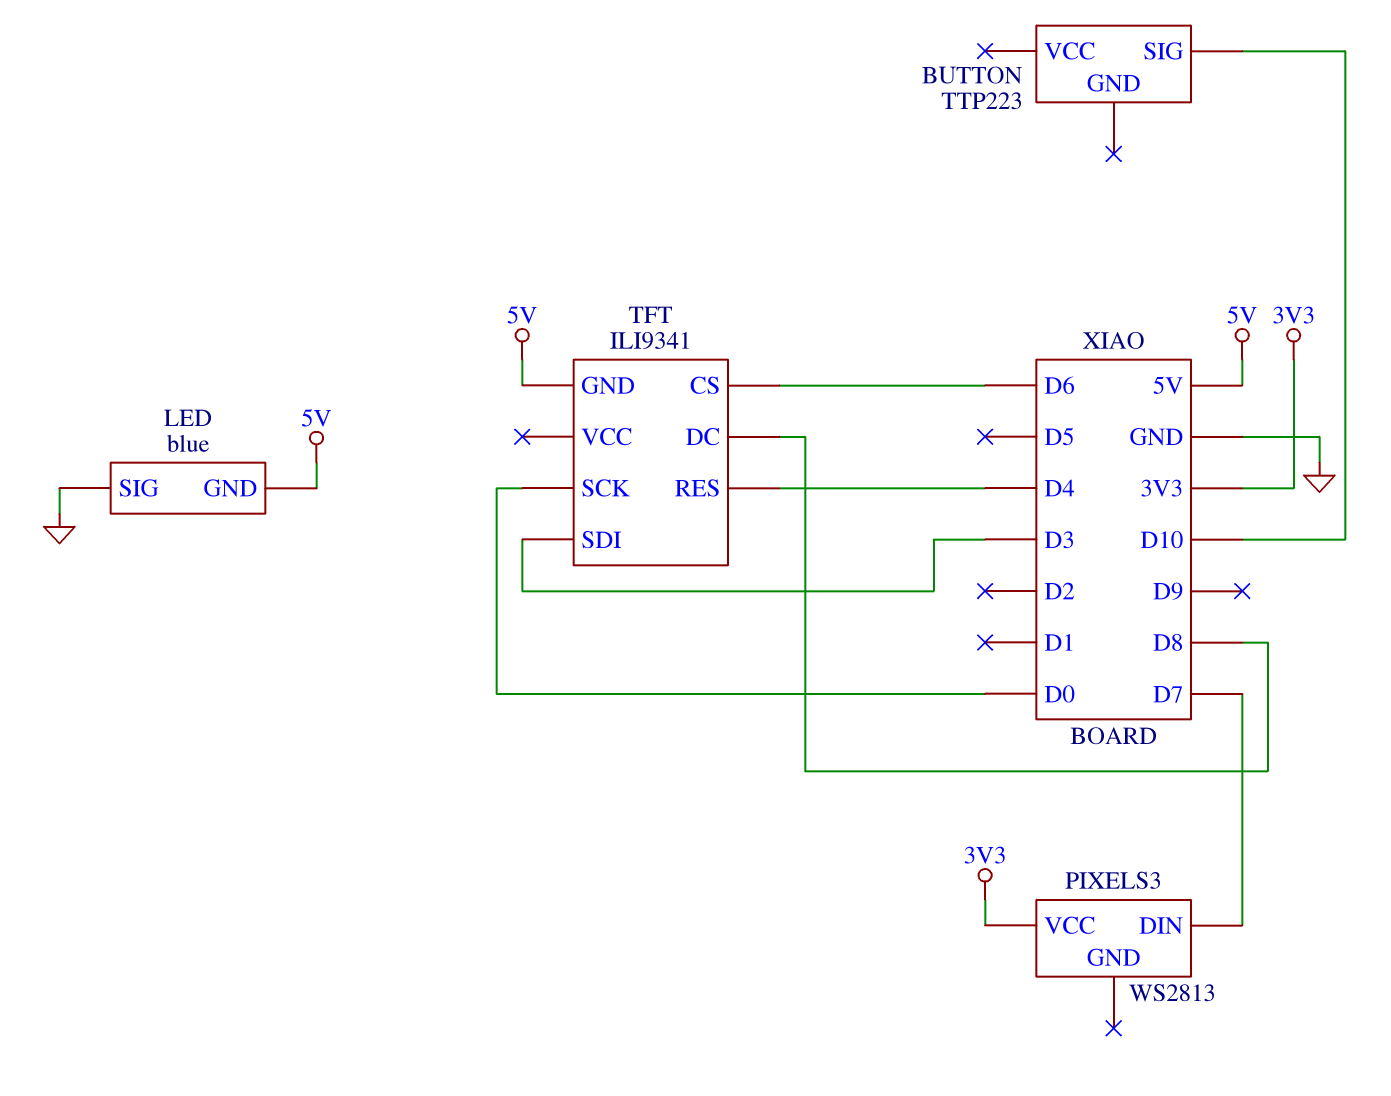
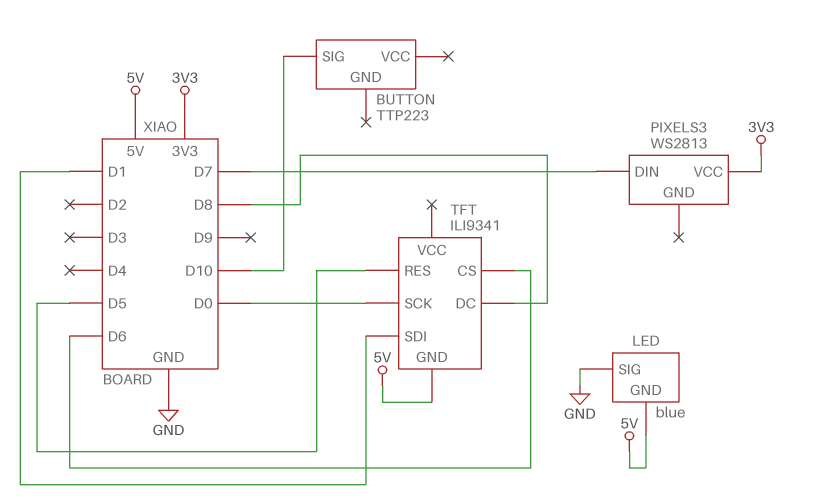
TFT pin RES: D4 -> D5
TFT pin SDI: D3 -> D1

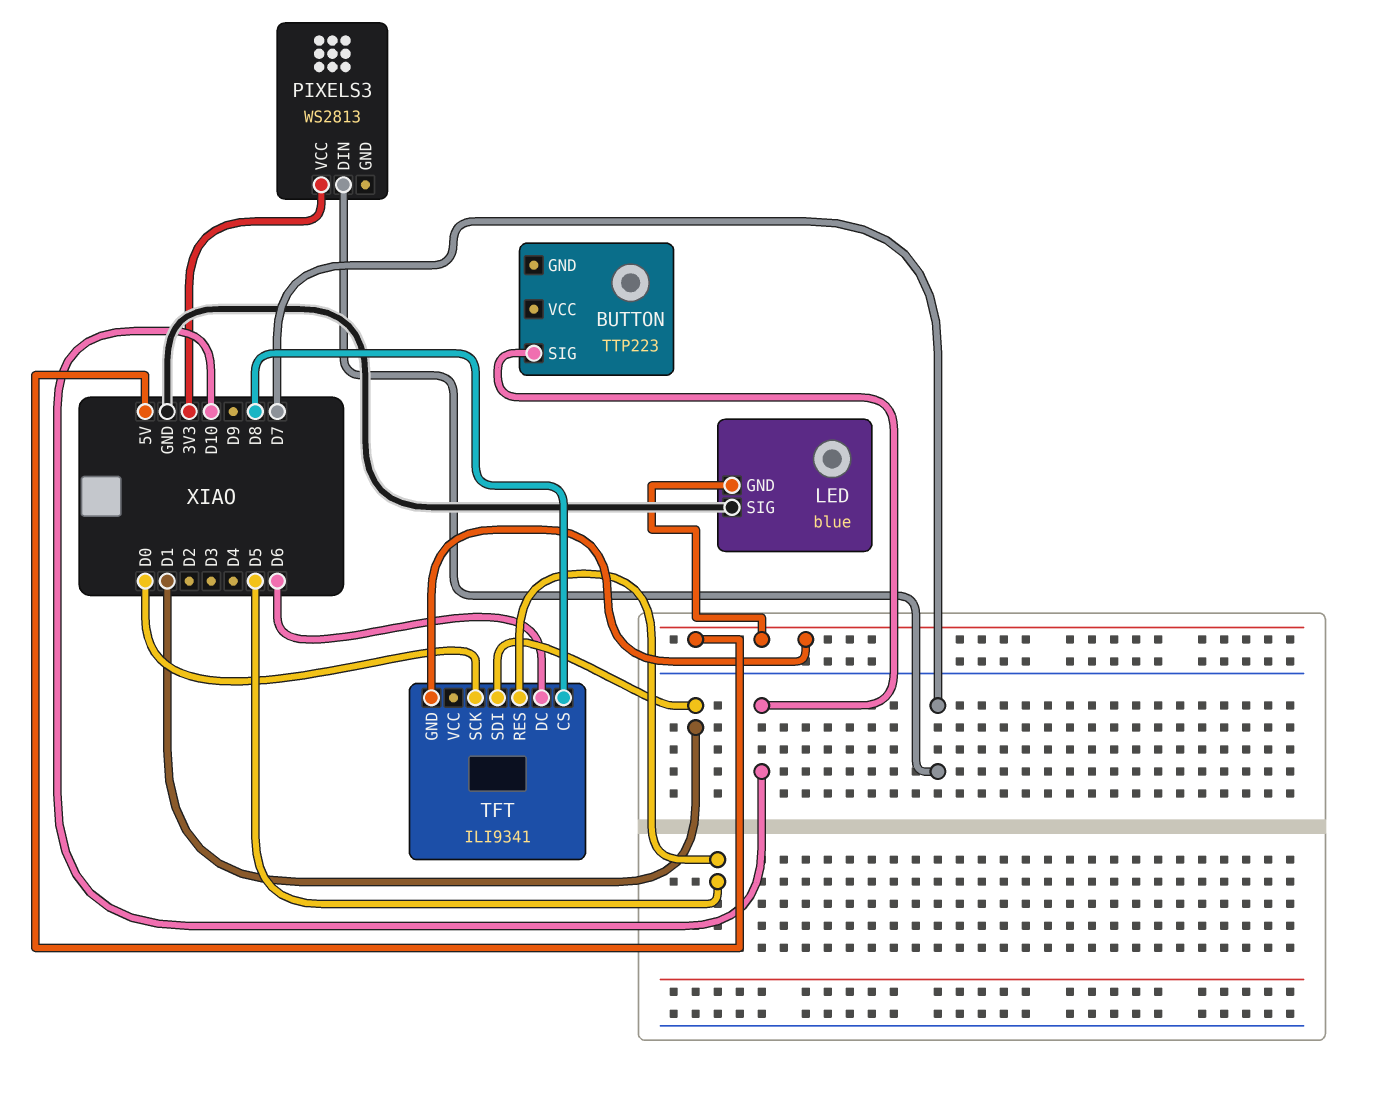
TFT pin CS: D6 -> D8
TFT pin DC: D8 -> D6

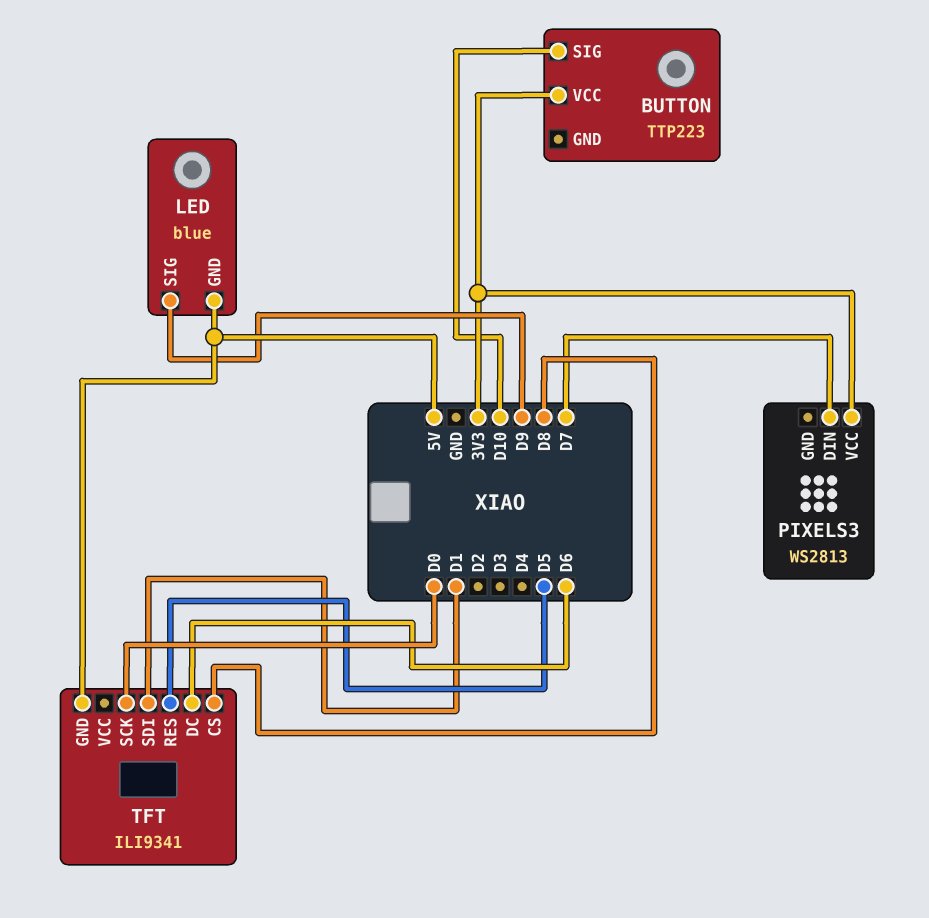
BUTTON pin VCC: none -> 3V3
LED pin SIG: GND -> D9

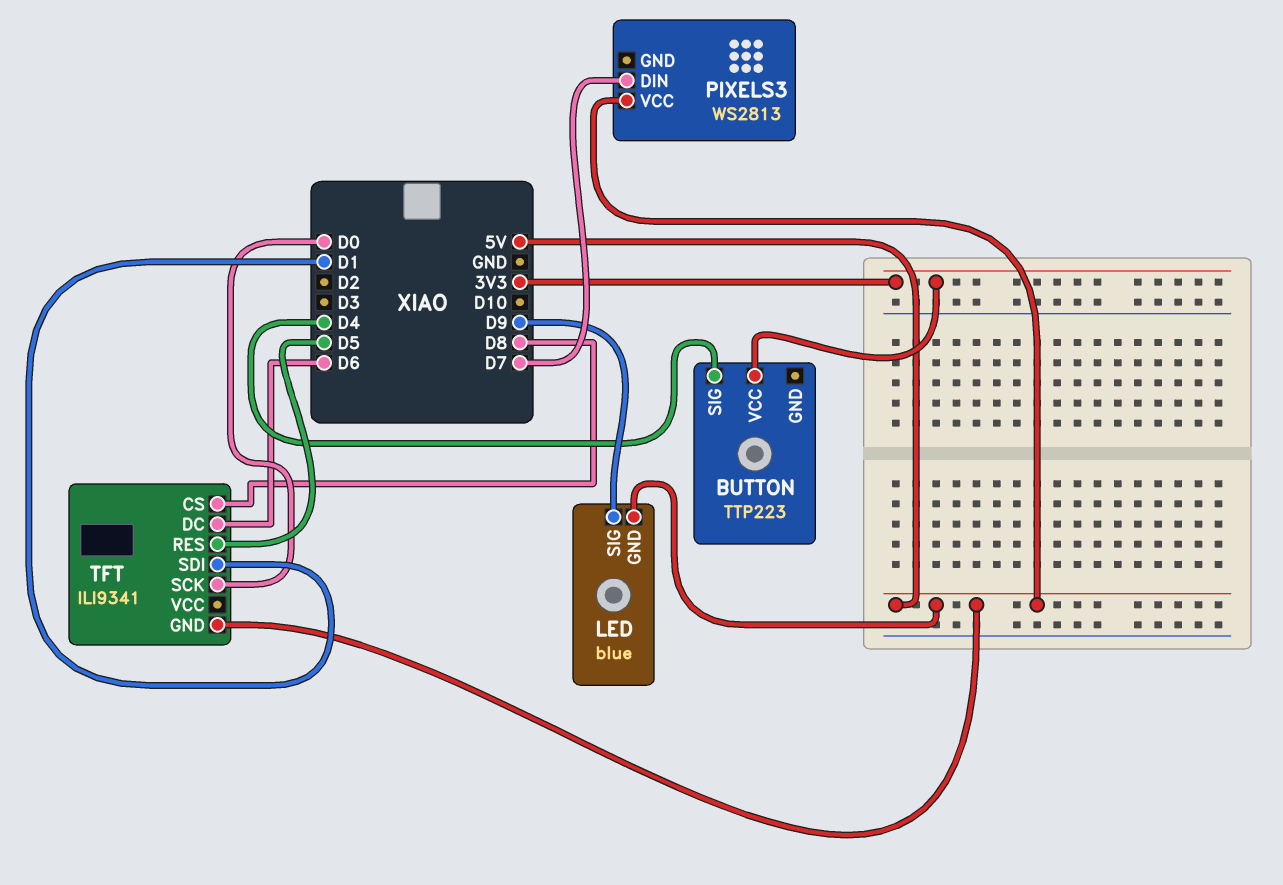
BUTTON pin SIG: D10 -> D4
PIXELS3 pin VCC: 3V3 -> 5V

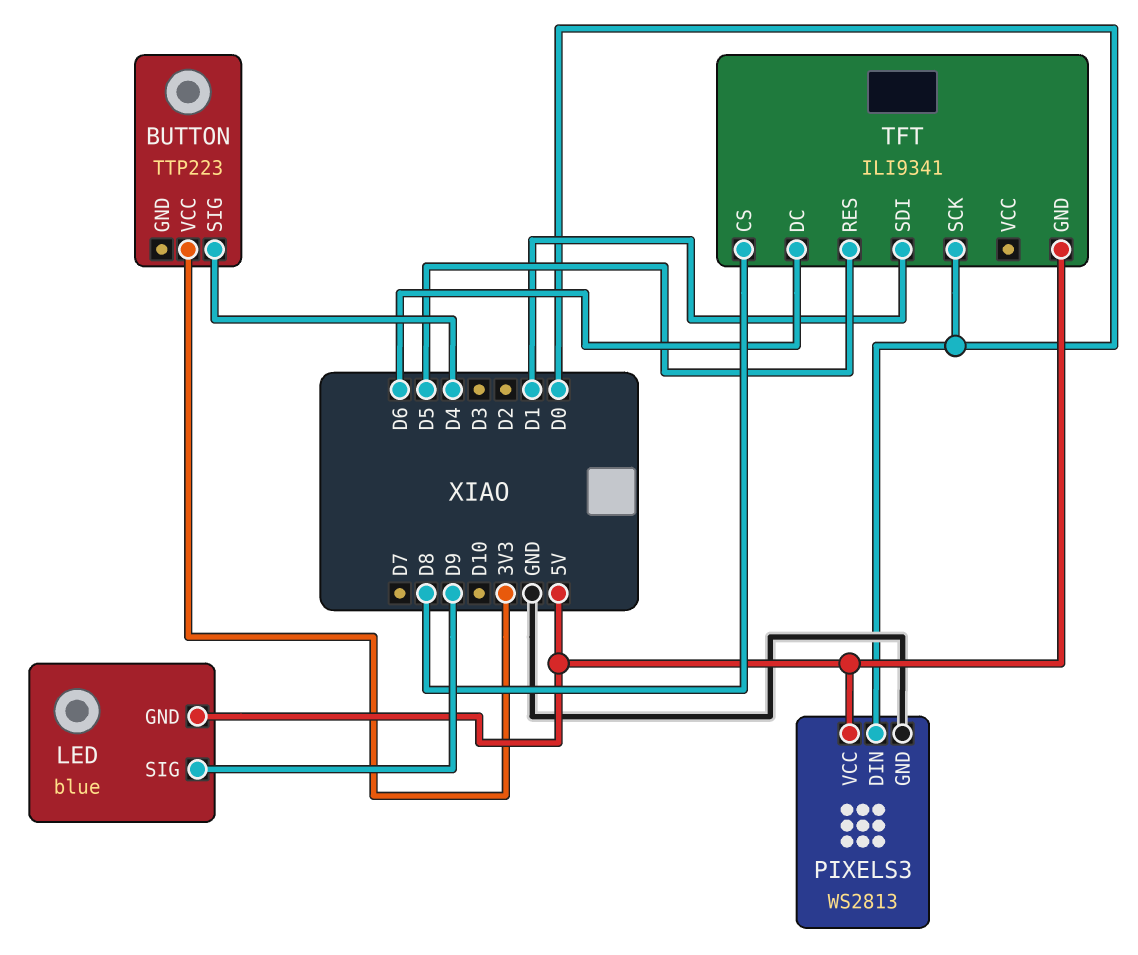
PIXELS3 pin DIN: D7 -> D0
PIXELS3 pin GND: none -> GND

